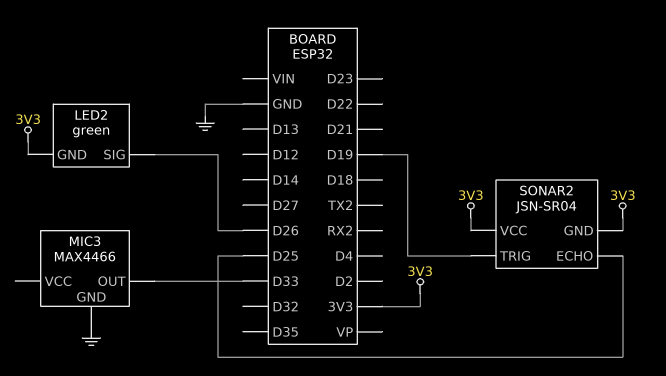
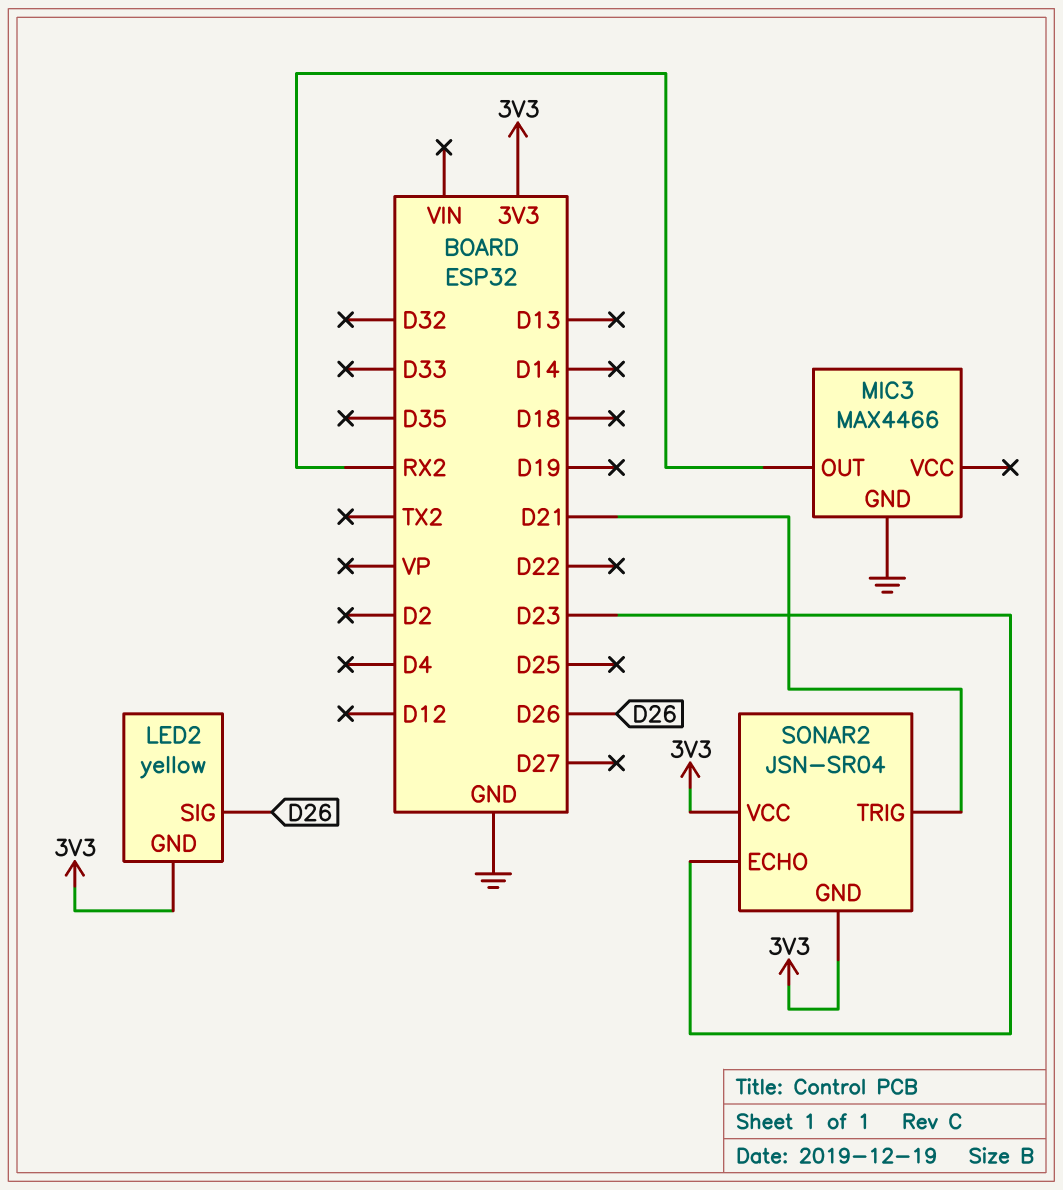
LED2: green -> yellow
MIC3 pin OUT: D33 -> RX2
SONAR2 pin ECHO: D25 -> D23
SONAR2 pin TRIG: D19 -> D21

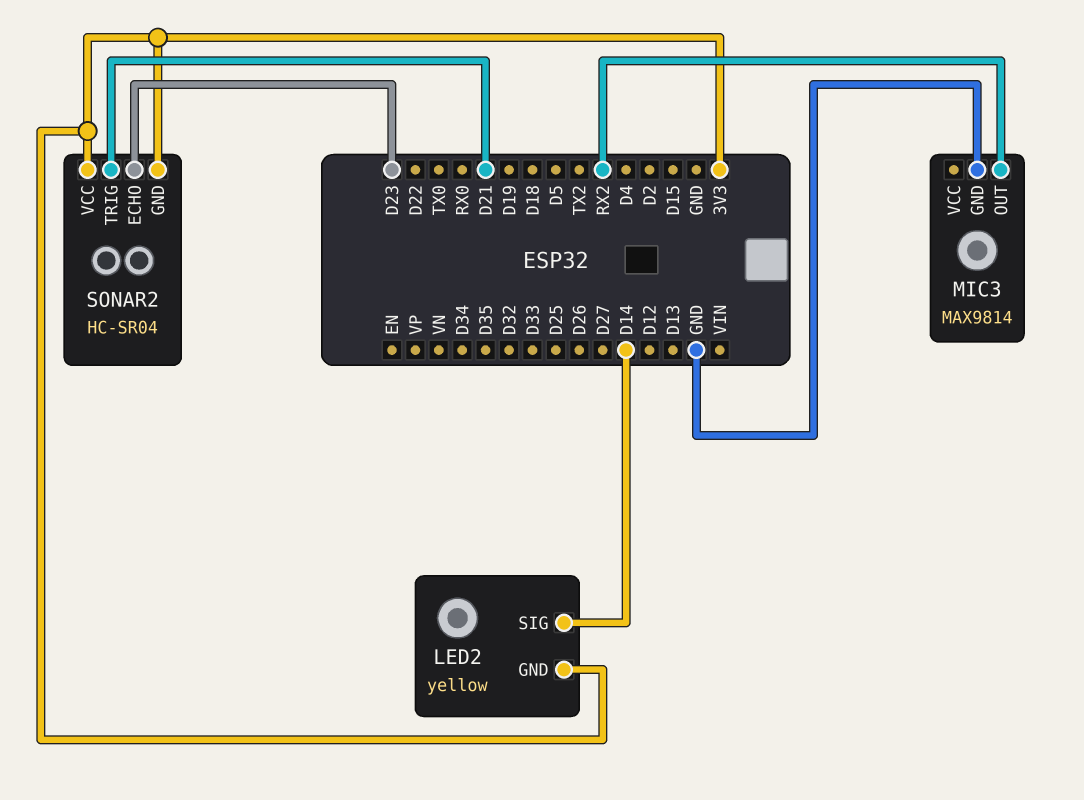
LED2 pin SIG: D26 -> D14
MIC3: MAX4466 -> MAX9814
SONAR2: JSN-SR04 -> HC-SR04

